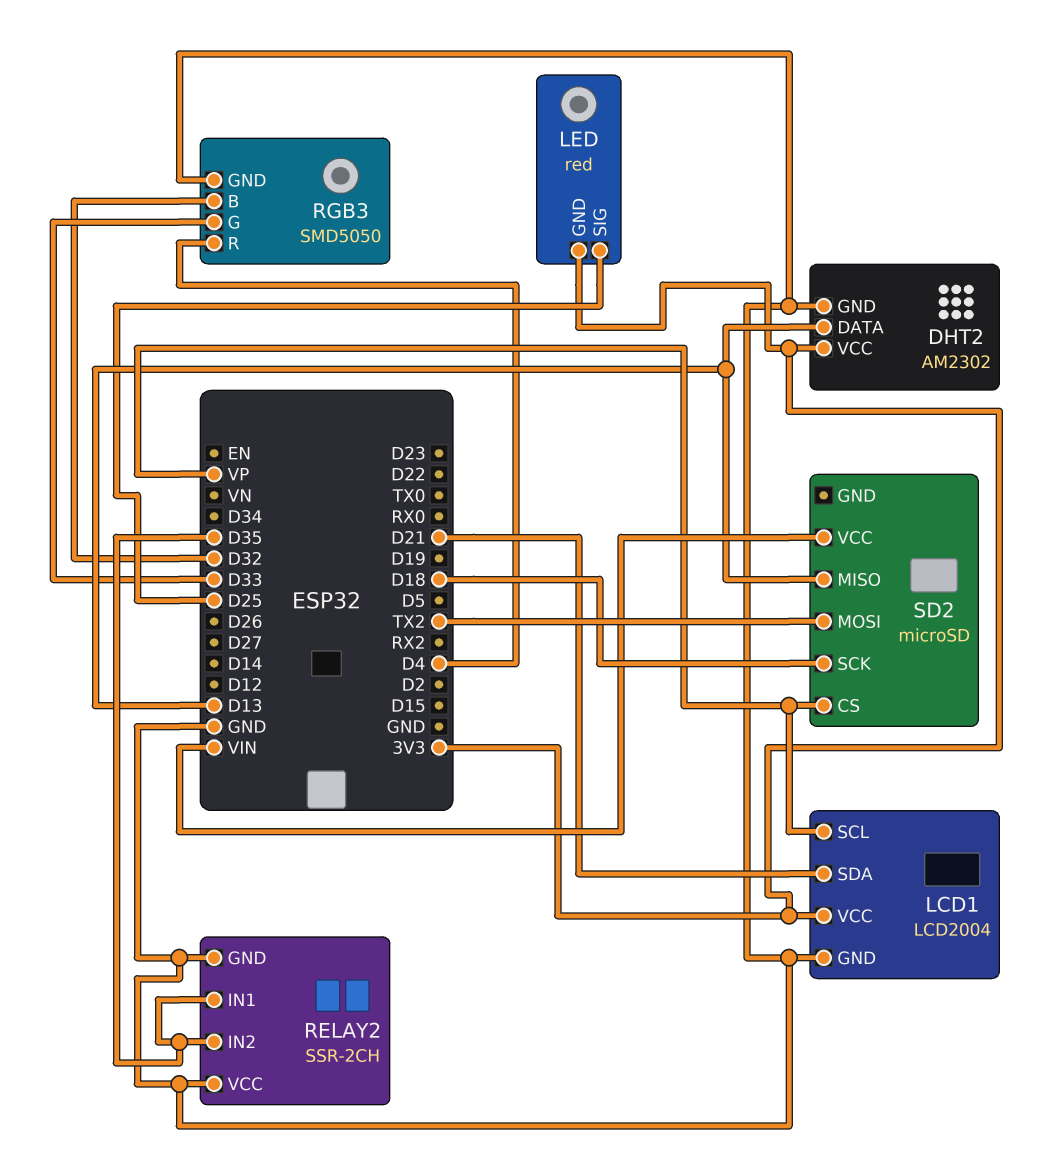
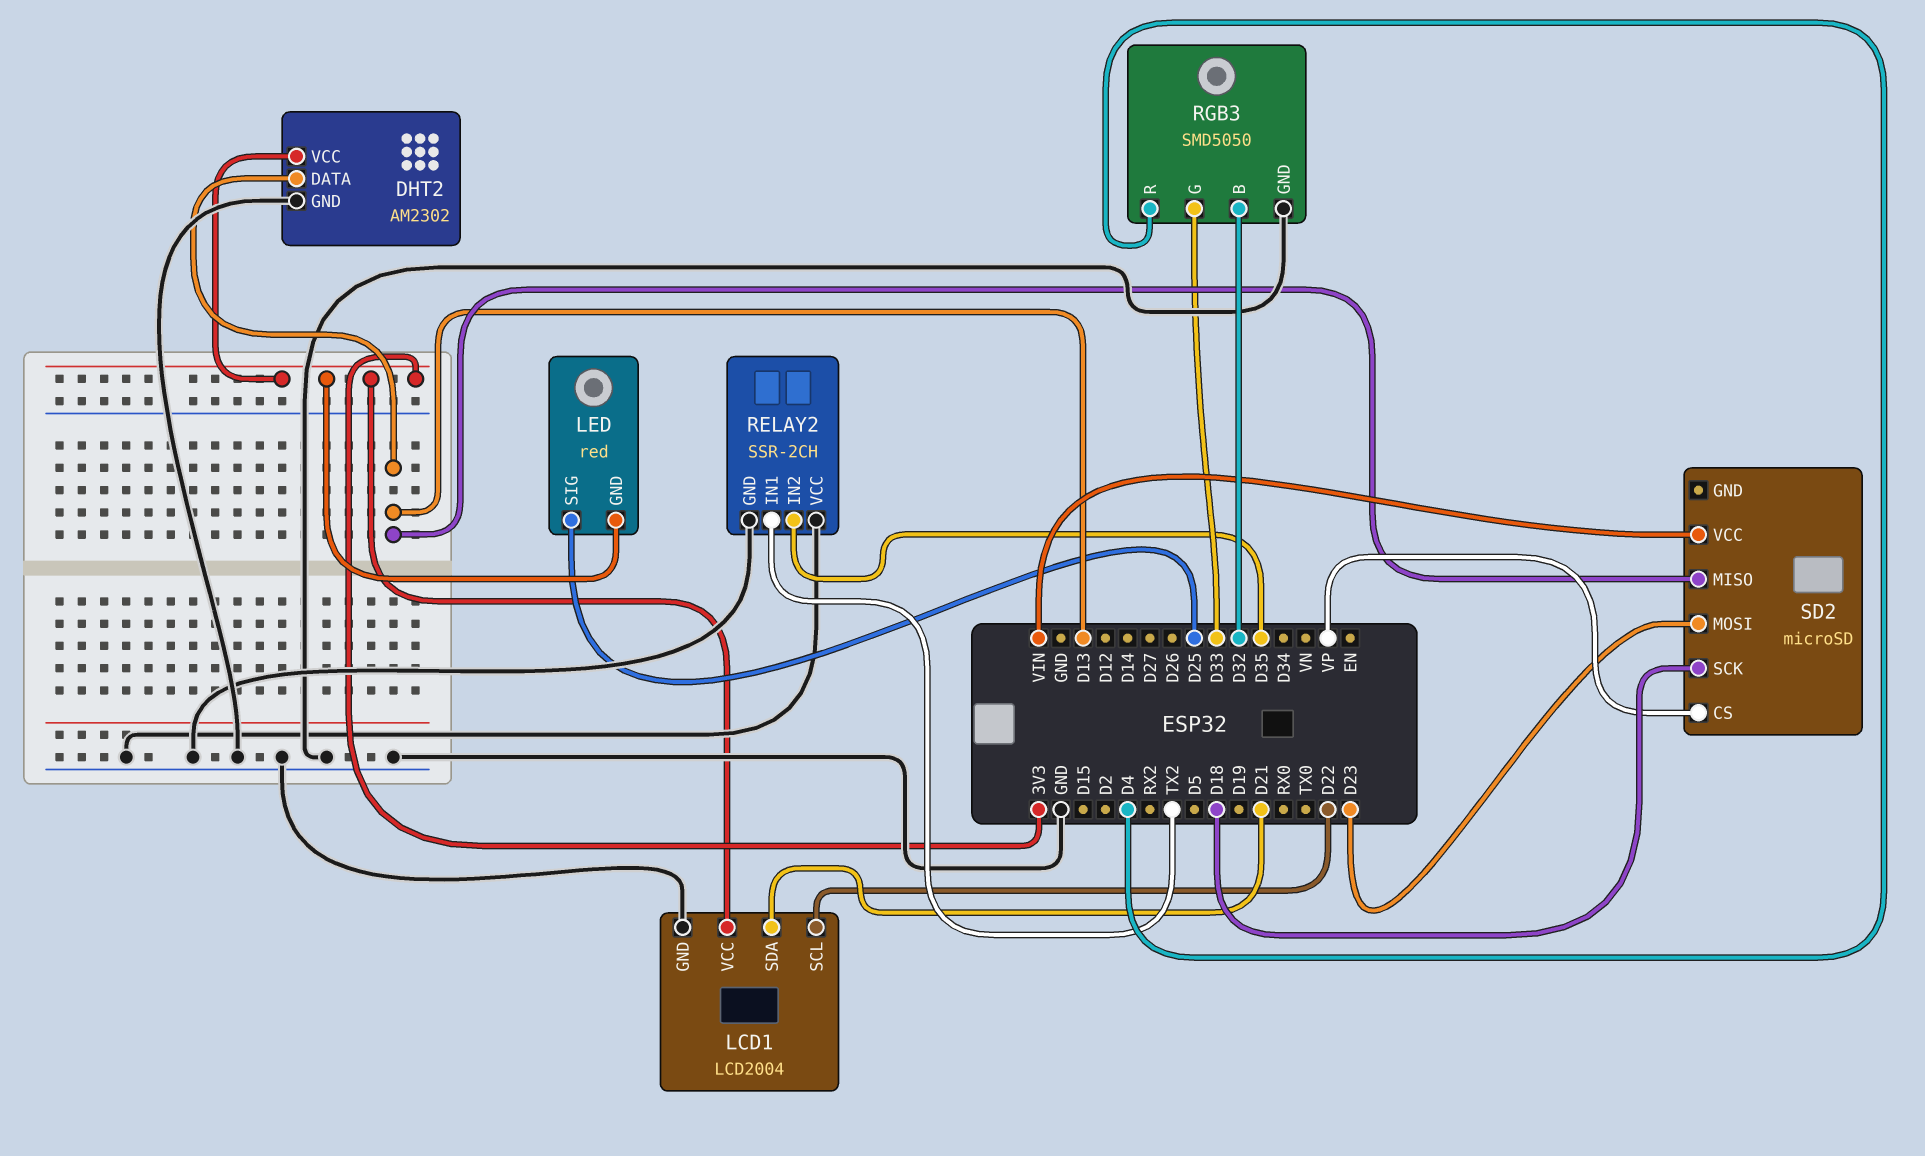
LCD1 pin SCL: VP -> D22
RELAY2 pin IN1: D35 -> TX2
SD2 pin MOSI: TX2 -> D23

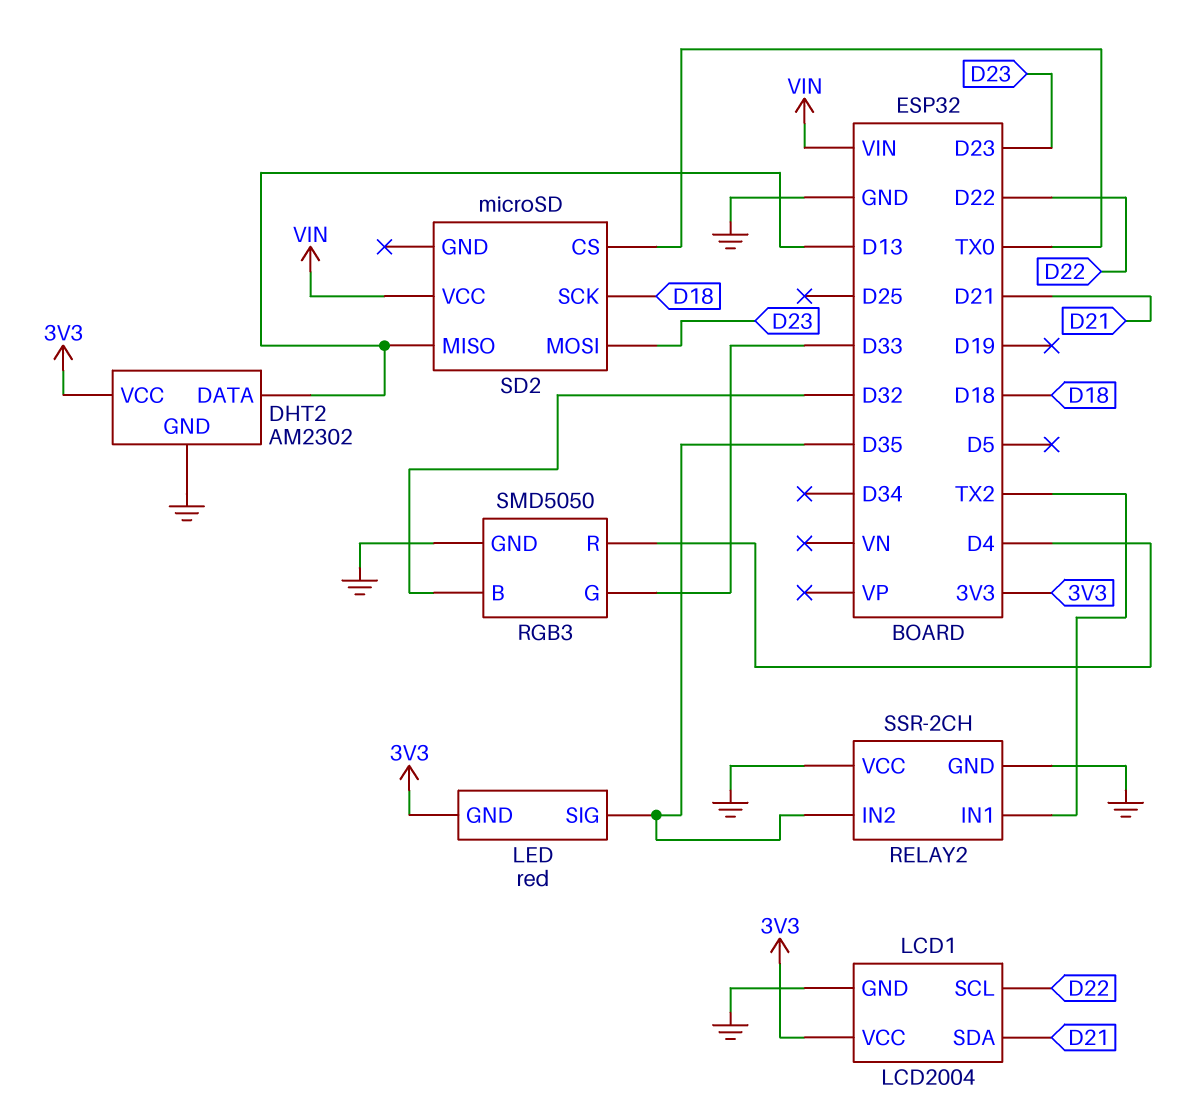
LED pin SIG: D25 -> D35
SD2 pin CS: VP -> TX0

